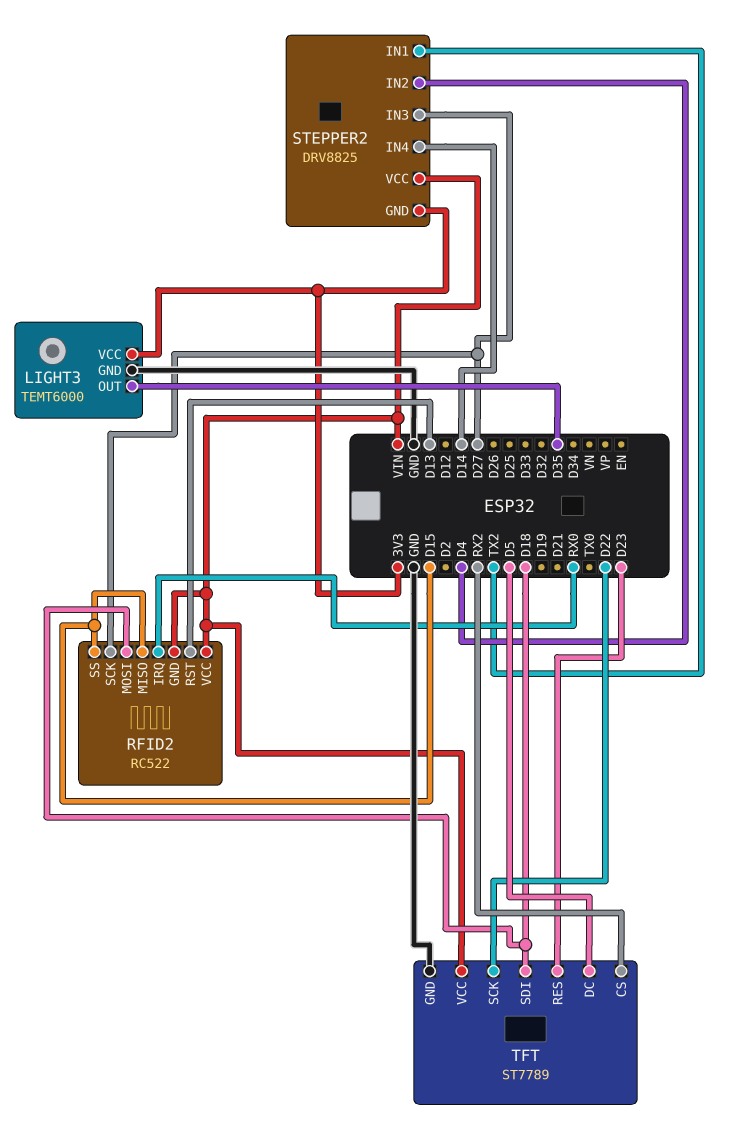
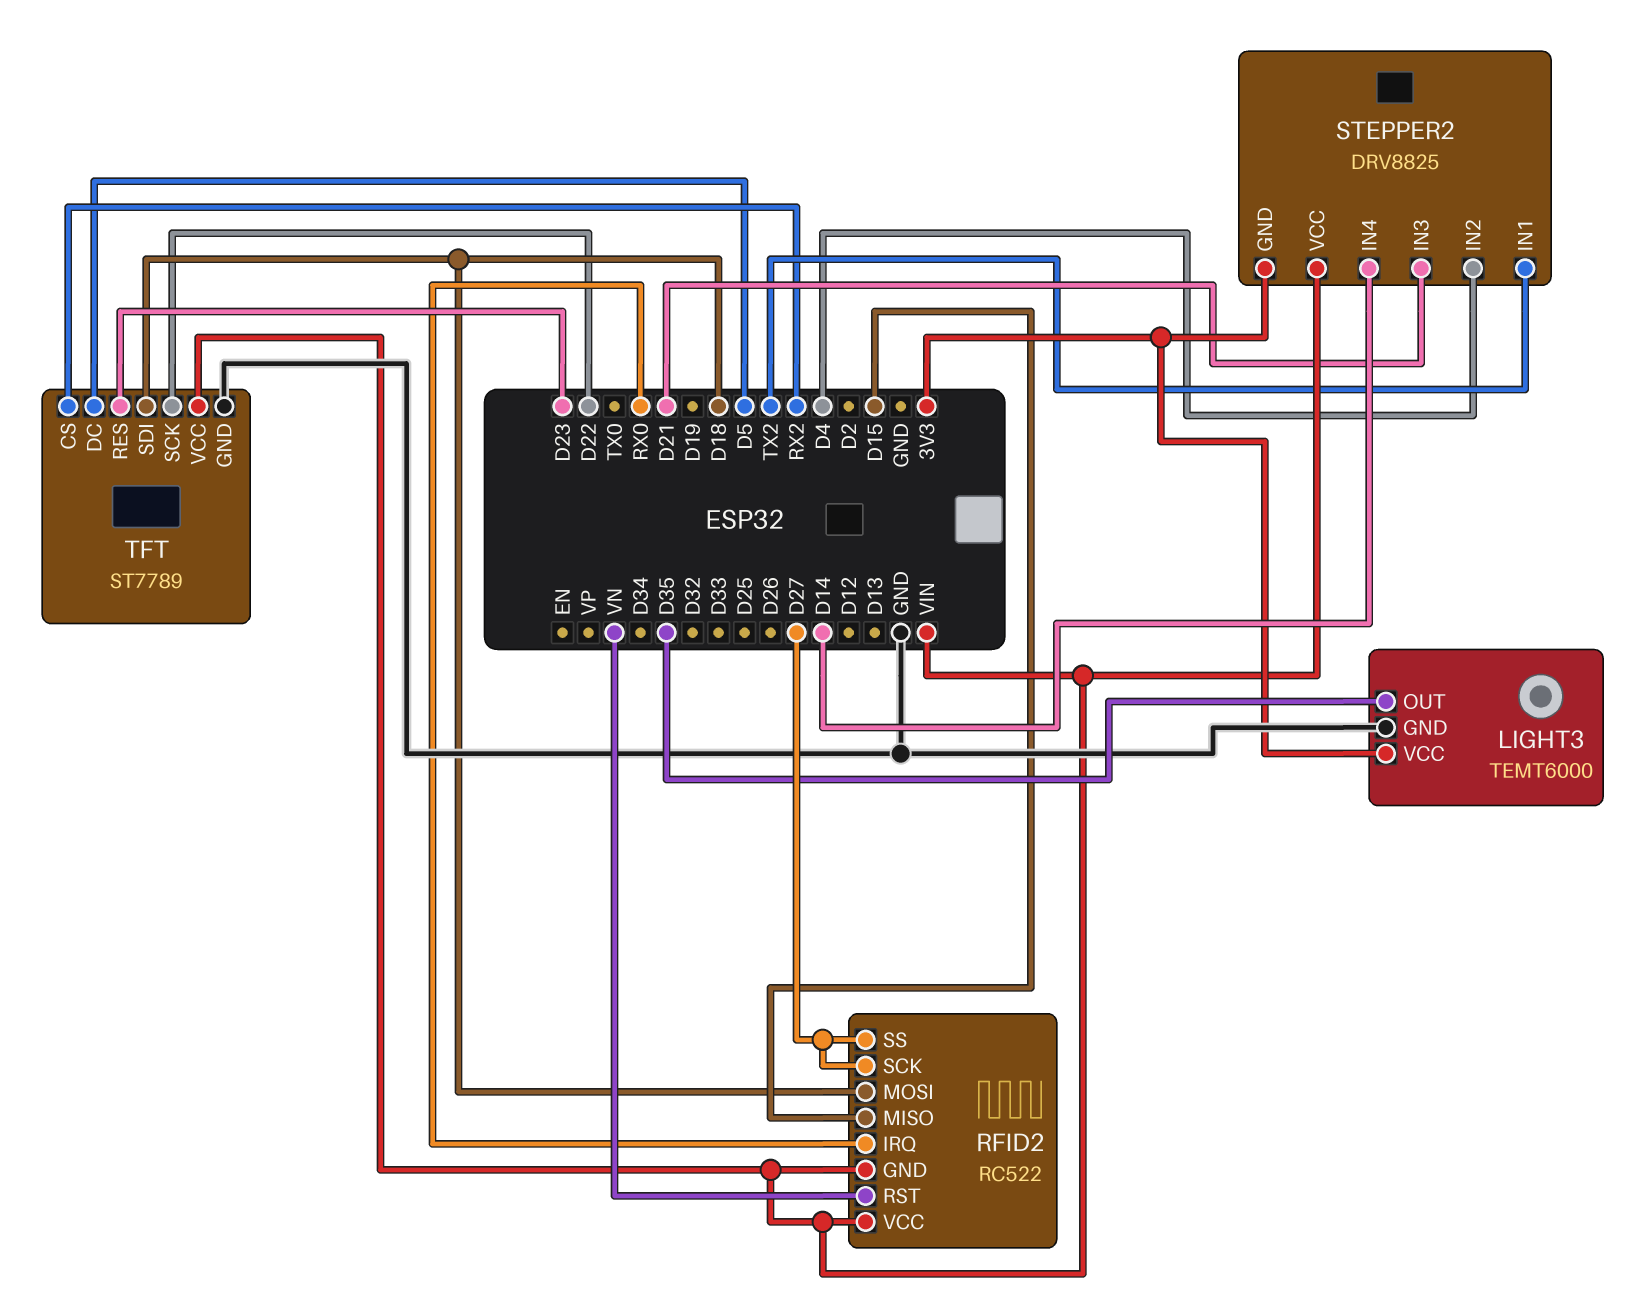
RFID2 pin RST: D13 -> VN
RFID2 pin SS: D15 -> D27
STEPPER2 pin IN3: D27 -> D21

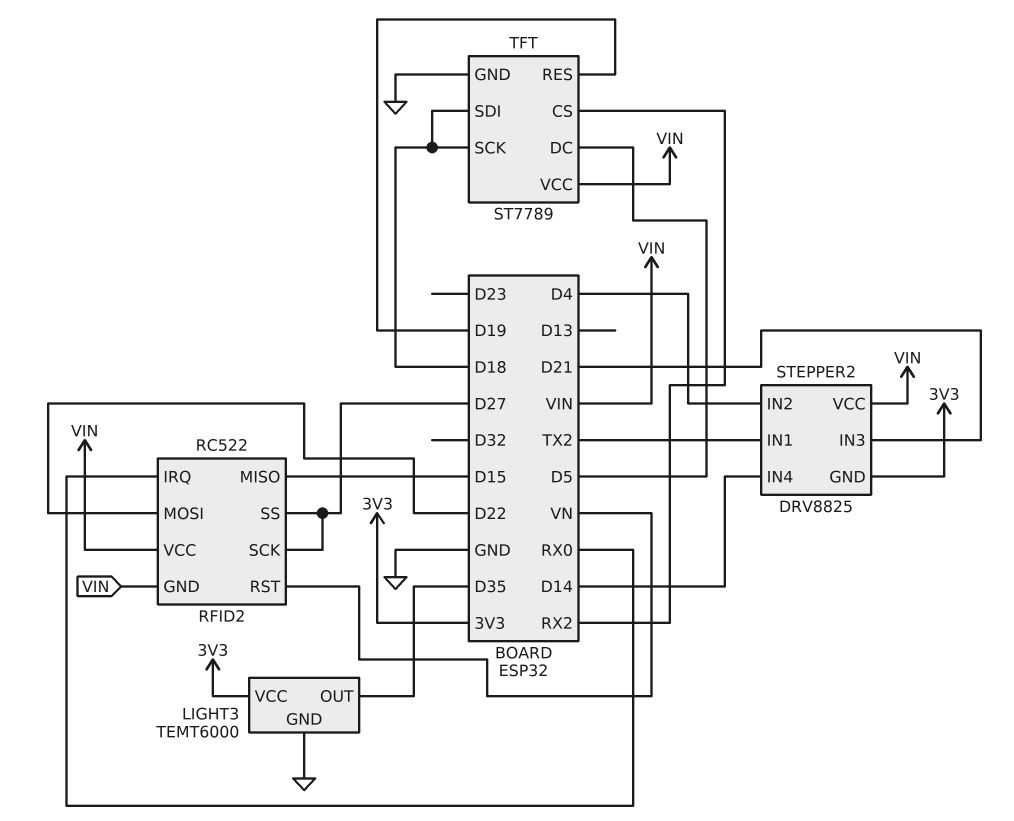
RFID2 pin MOSI: D18 -> D22
TFT pin RES: D23 -> D19
TFT pin SCK: D22 -> D18

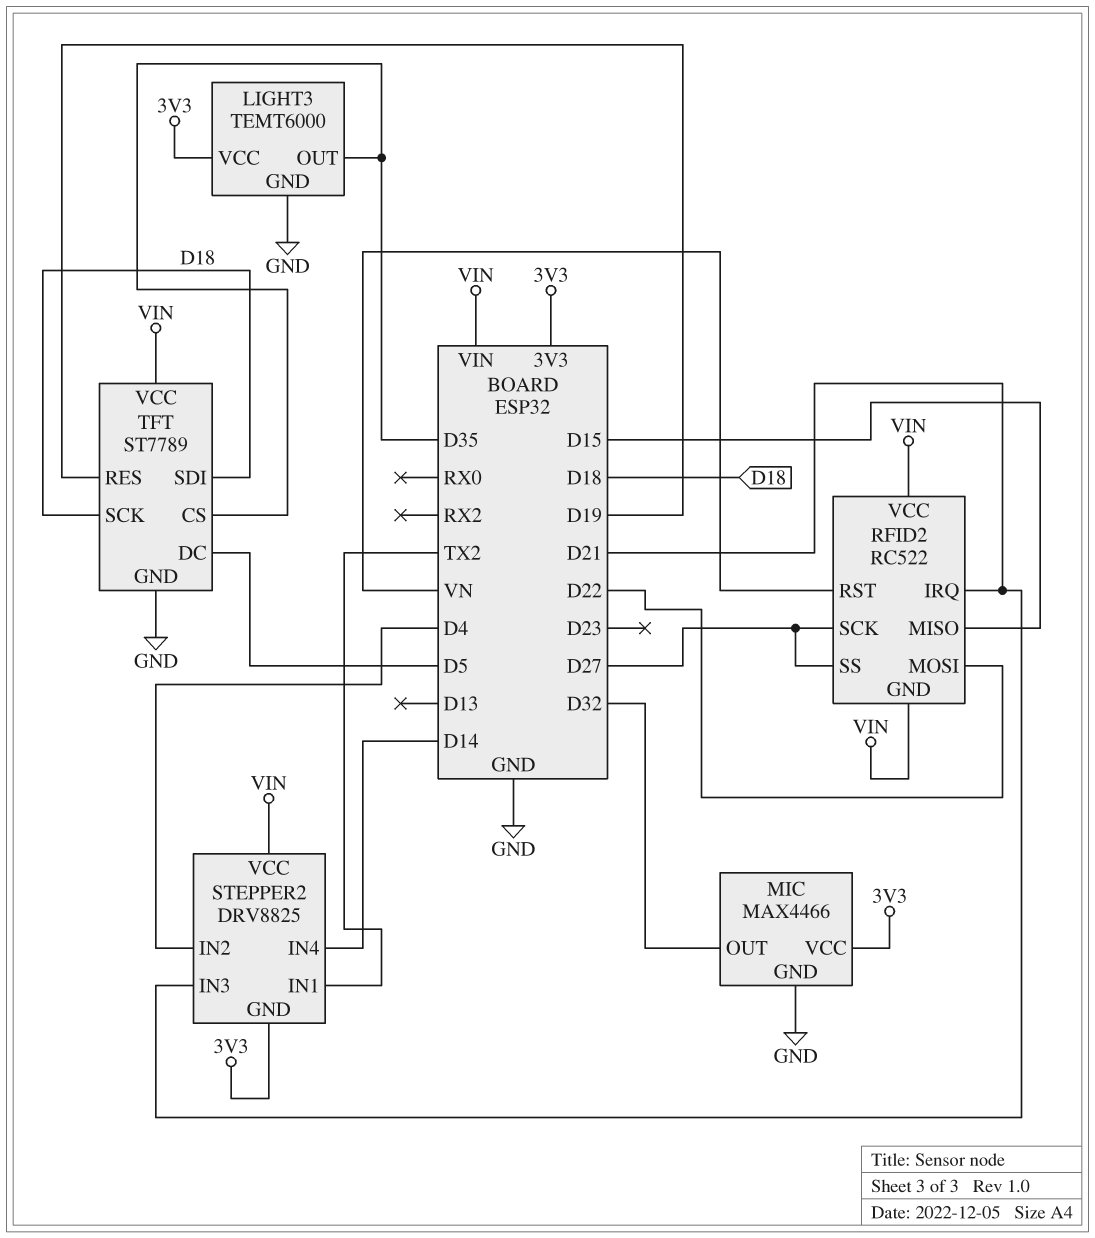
MIC: none -> MAX4466
MIC pin GND: none -> GND
MIC pin OUT: none -> D32
MIC pin VCC: none -> 3V3
RFID2 pin IRQ: RX0 -> D21
TFT pin CS: RX2 -> D35

